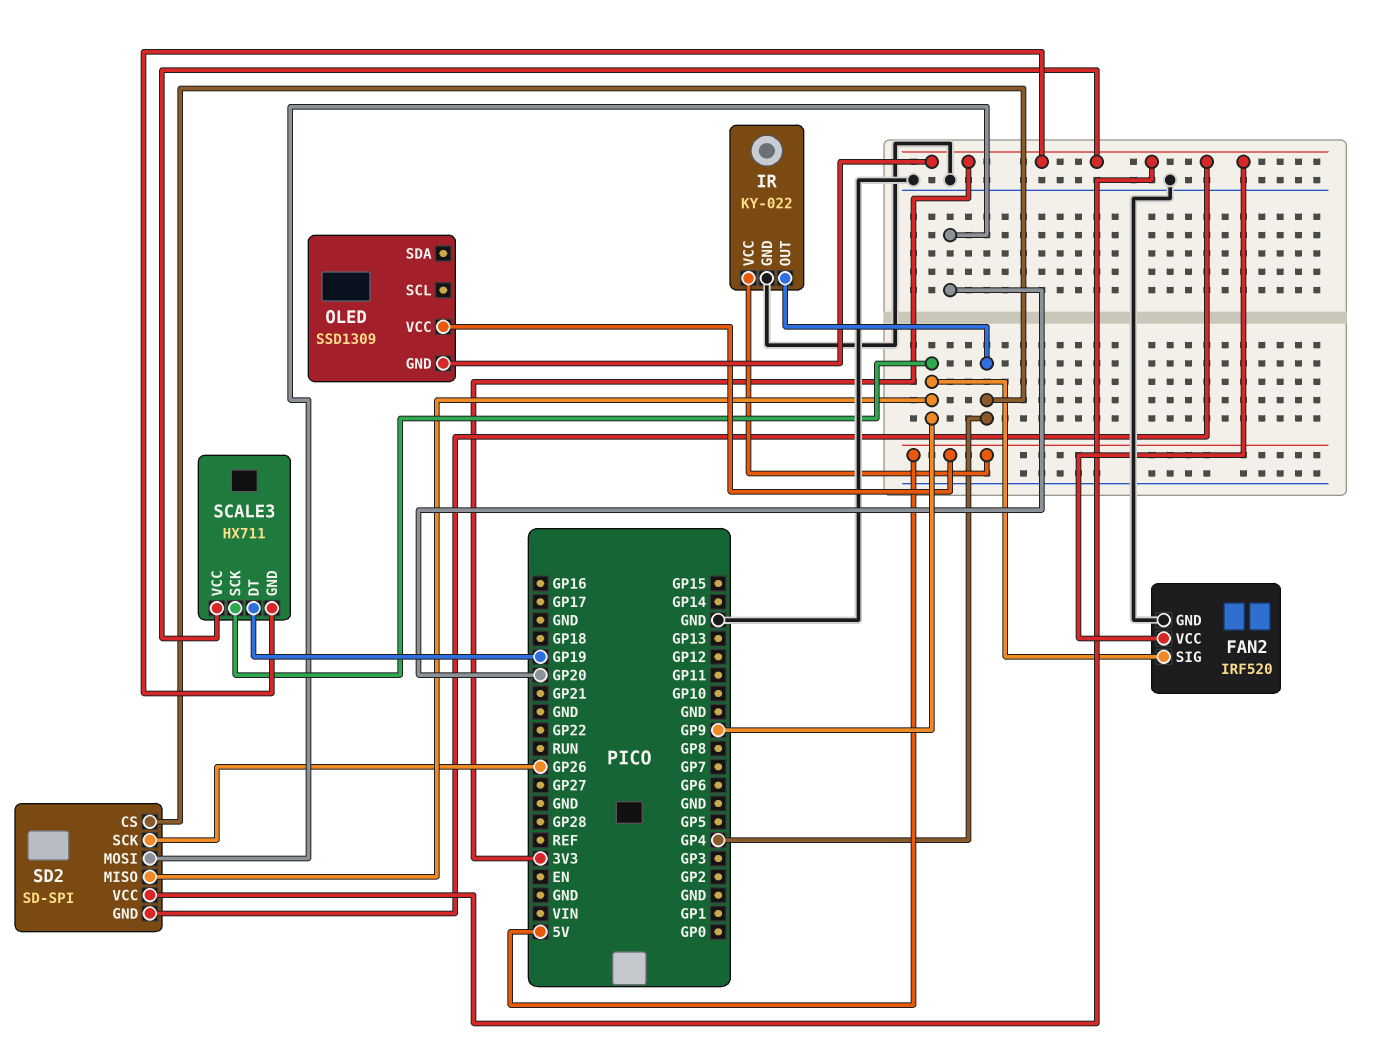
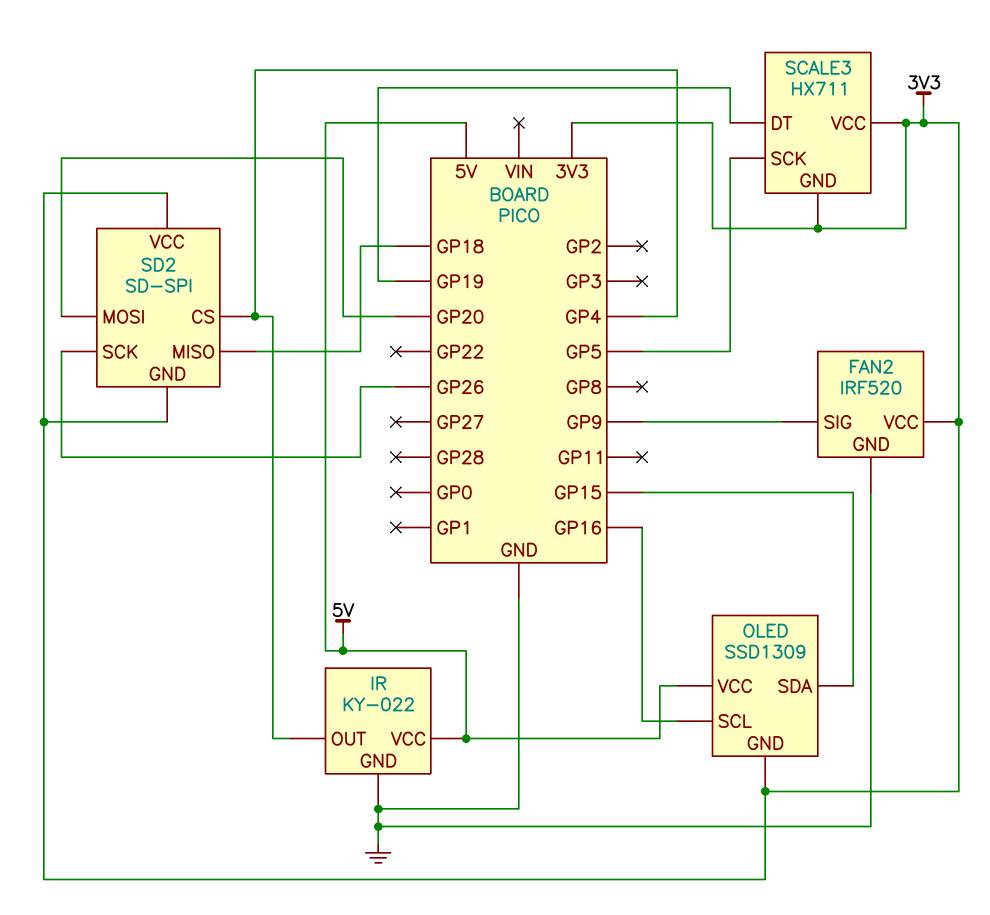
OLED pin SCL: none -> GP16
OLED pin SDA: none -> GP15
SCALE3 pin SCK: GP9 -> GP5
SD2 pin MISO: GP9 -> GP18

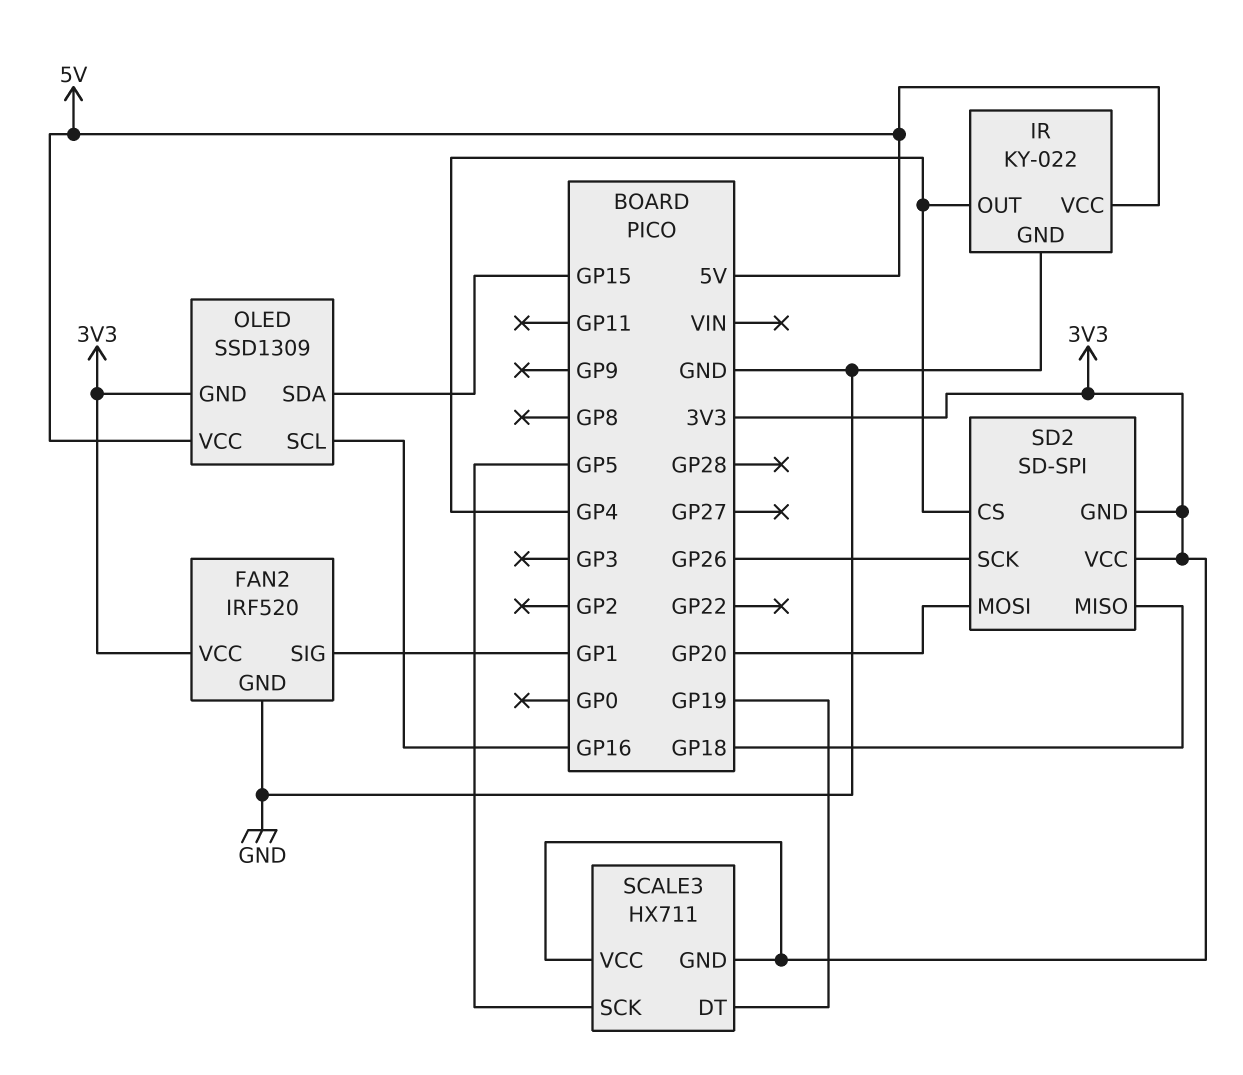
FAN2 pin SIG: GP9 -> GP1

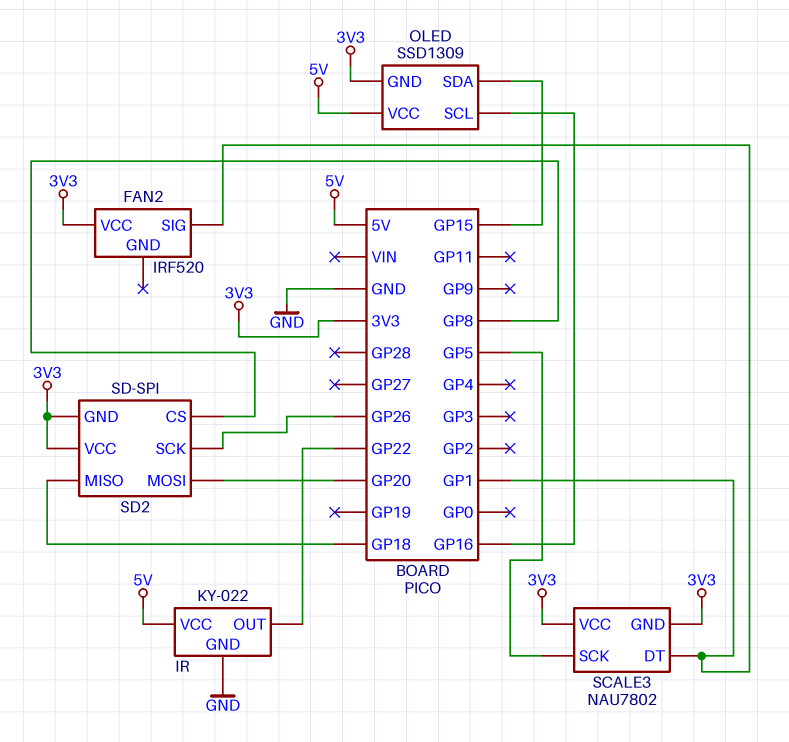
FAN2 pin GND: GND -> none
IR pin OUT: GP4 -> GP22
SCALE3: HX711 -> NAU7802
SCALE3 pin DT: GP19 -> GP1
SD2 pin CS: GP4 -> GP8

